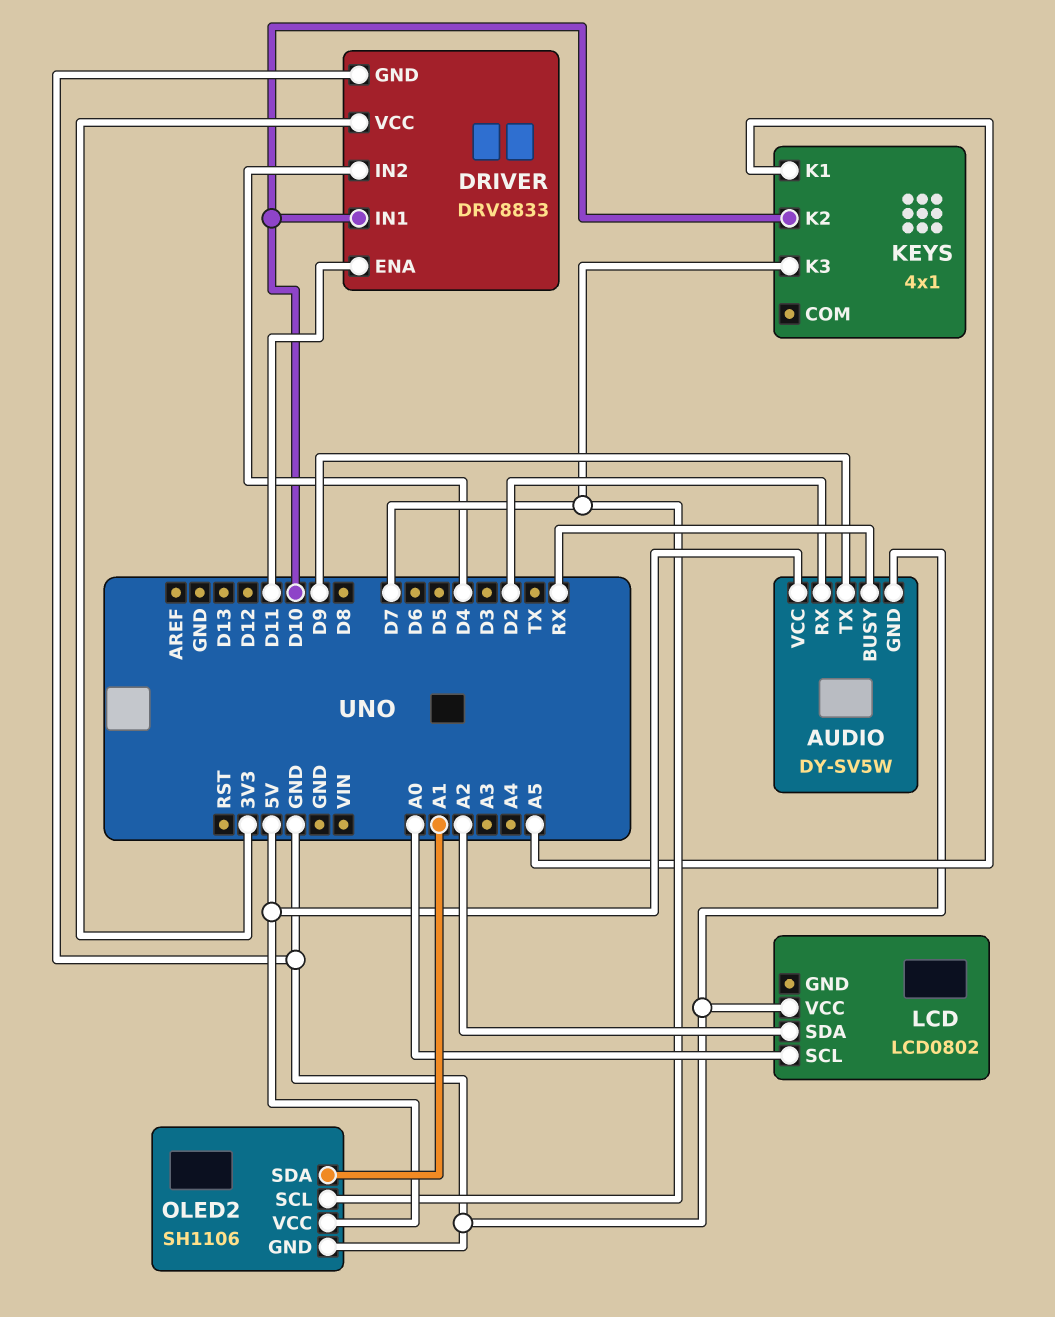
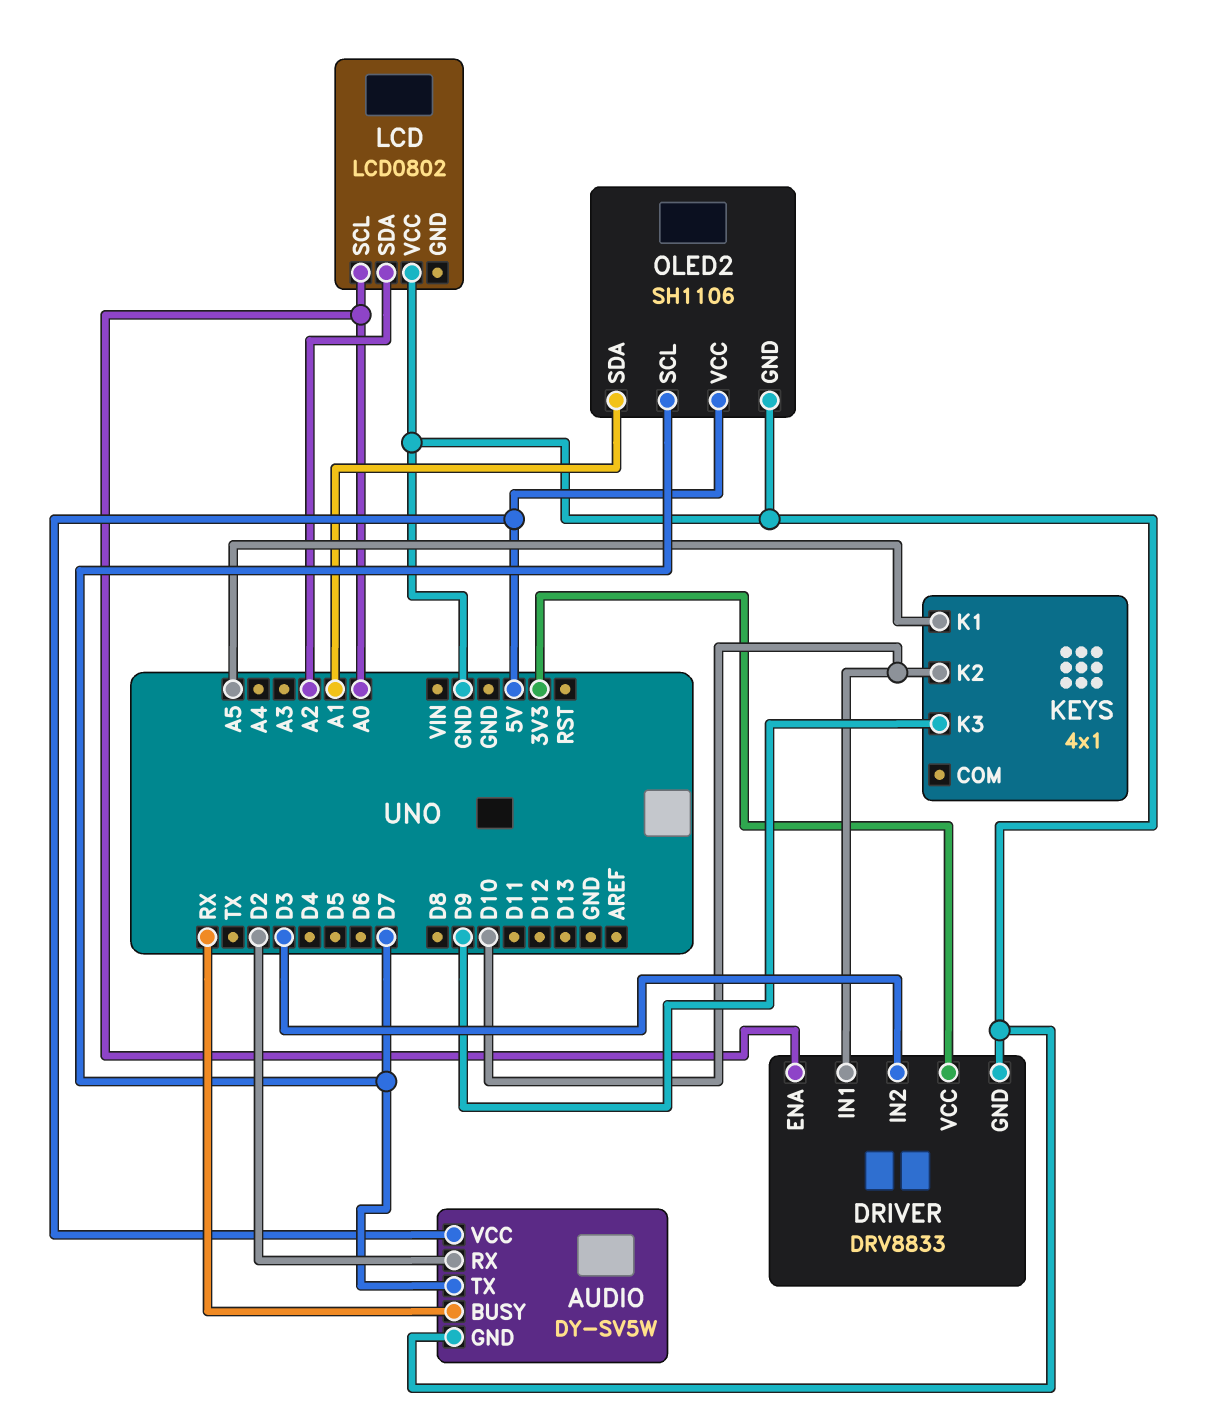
AUDIO pin TX: D9 -> D7
DRIVER pin ENA: D11 -> A0
DRIVER pin IN2: D4 -> D3
KEYS pin K3: D7 -> D9

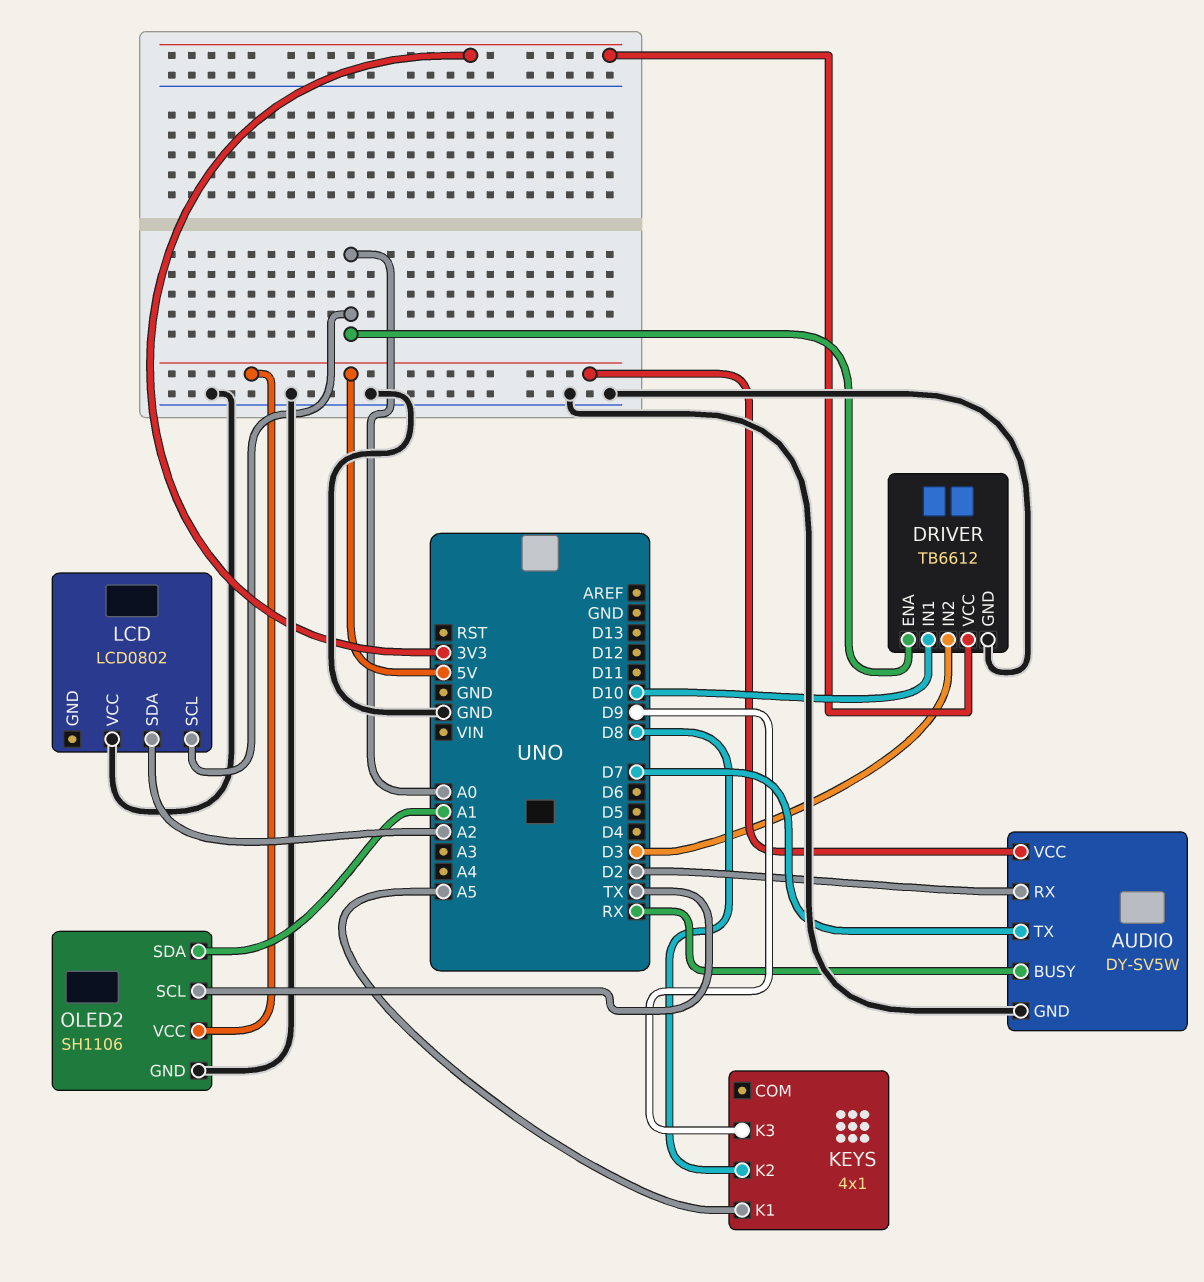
DRIVER: DRV8833 -> TB6612
KEYS pin K2: D10 -> D8
OLED2 pin SCL: D7 -> TX

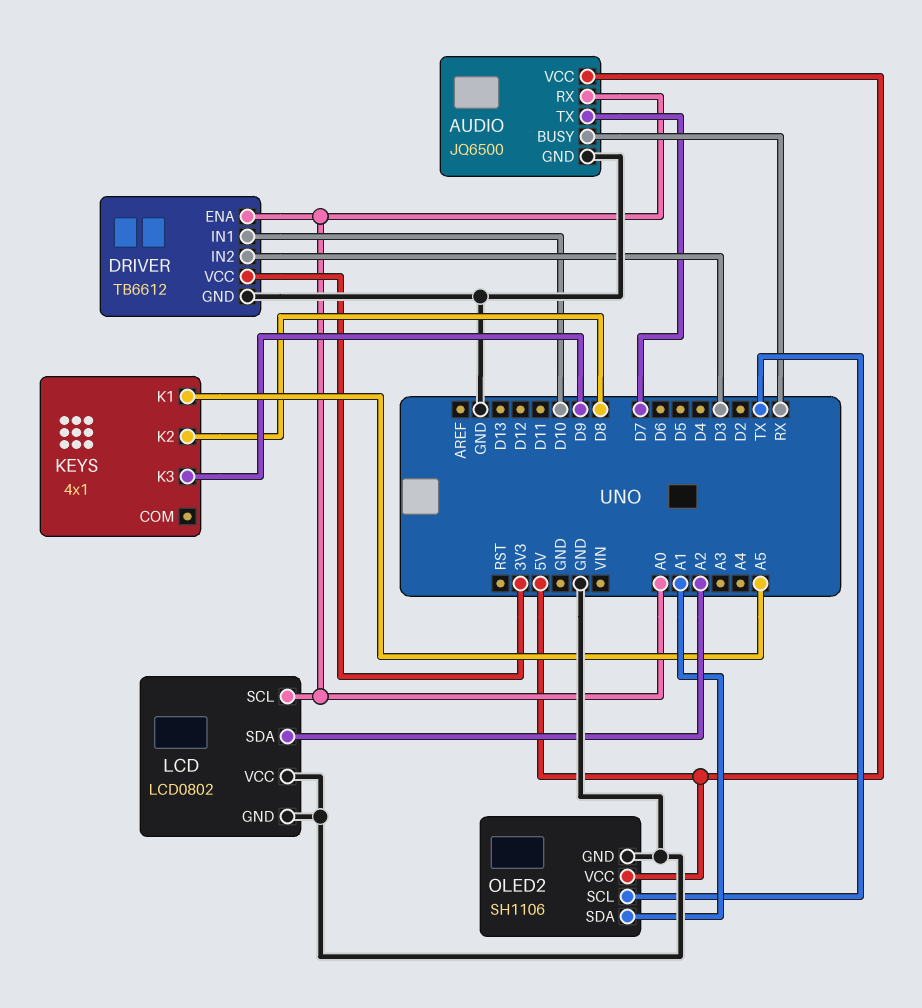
AUDIO: DY-SV5W -> JQ6500
AUDIO pin RX: D2 -> A0
LCD pin GND: none -> GND

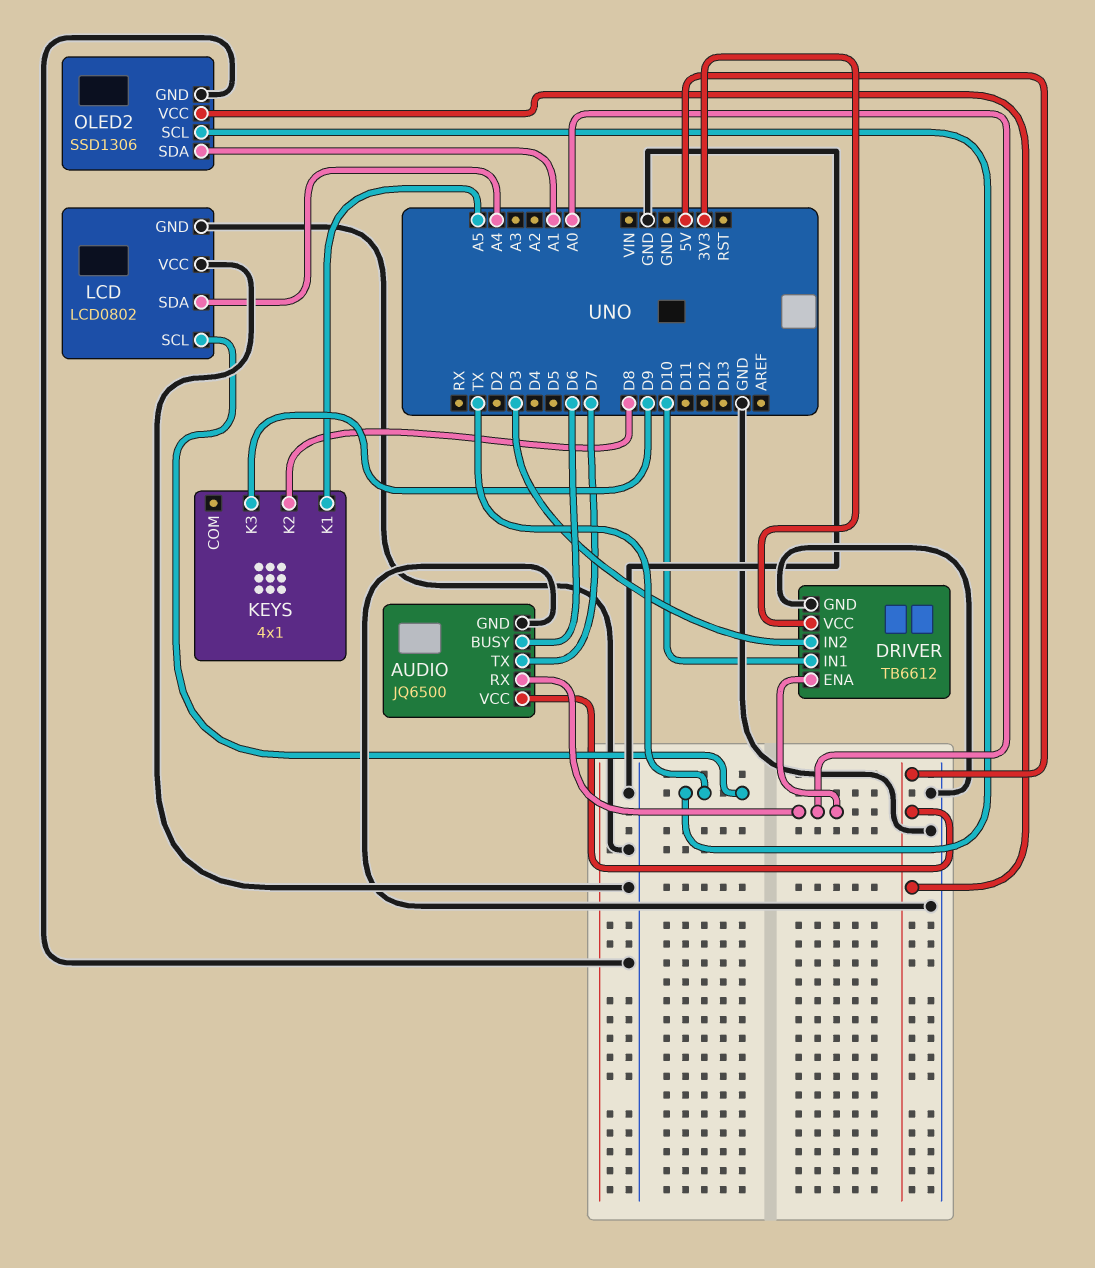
AUDIO pin BUSY: RX -> D6
LCD pin SCL: A0 -> TX
LCD pin SDA: A2 -> A4
OLED2: SH1106 -> SSD1306

